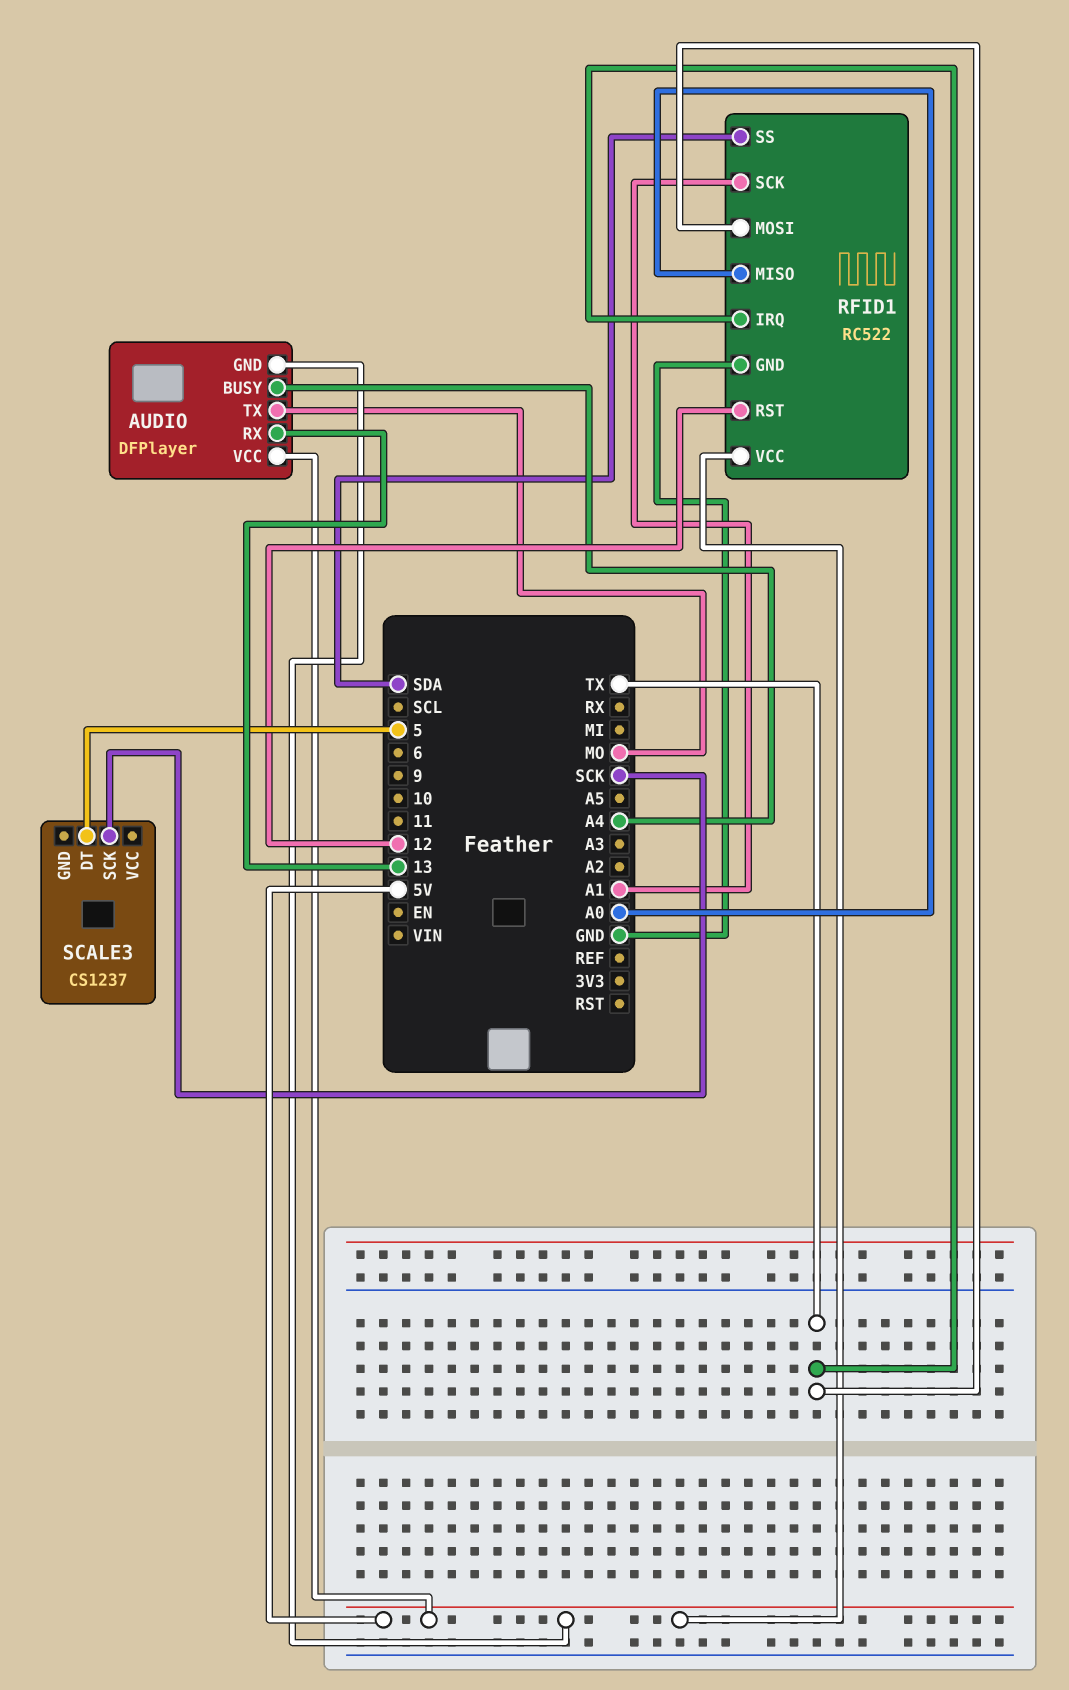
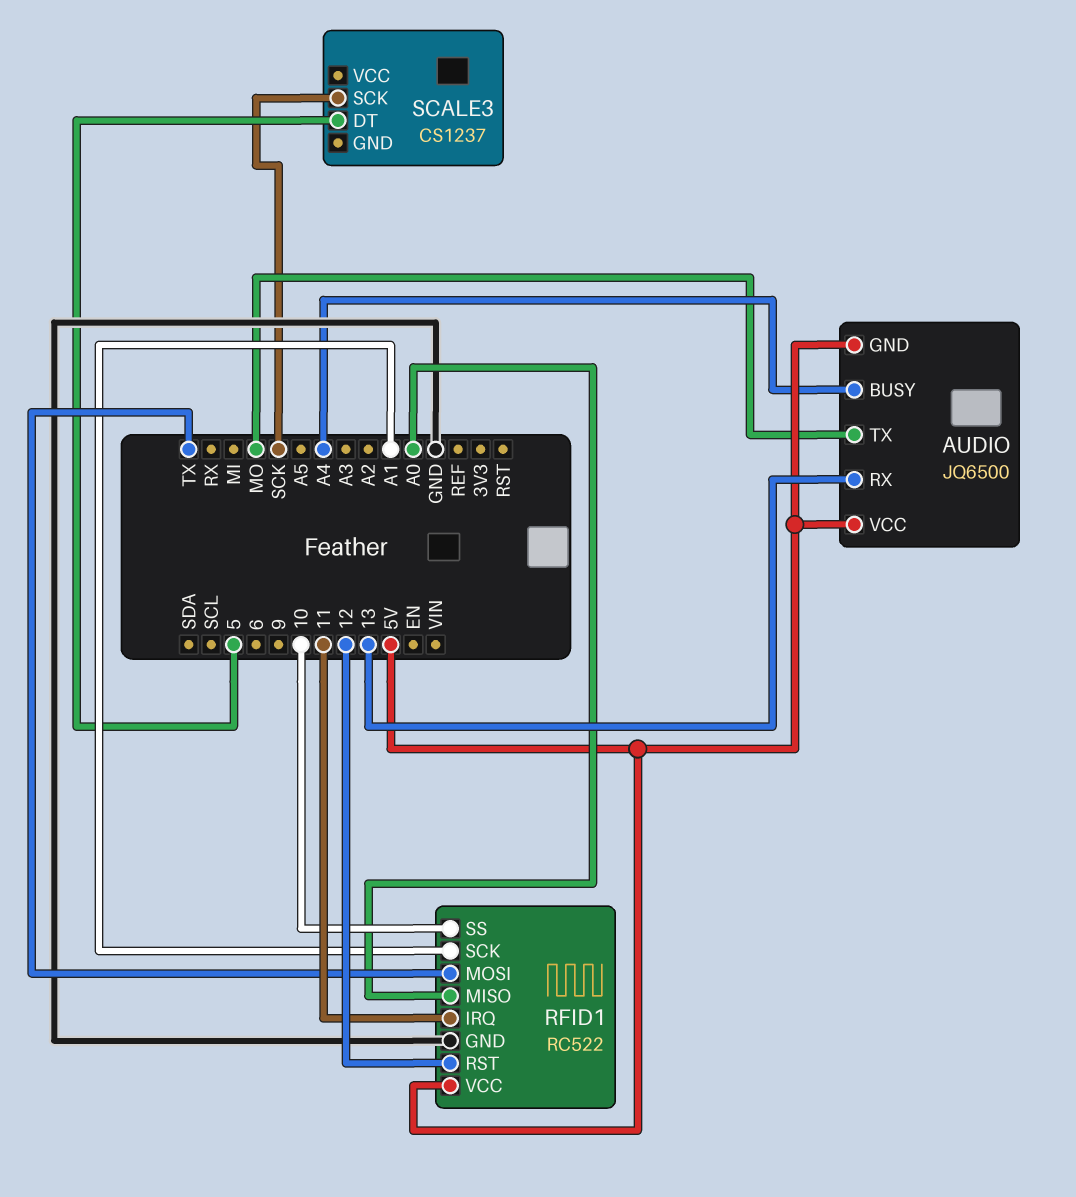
AUDIO: DFPlayer -> JQ6500
RFID1 pin IRQ: TX -> 11
RFID1 pin SS: SDA -> 10

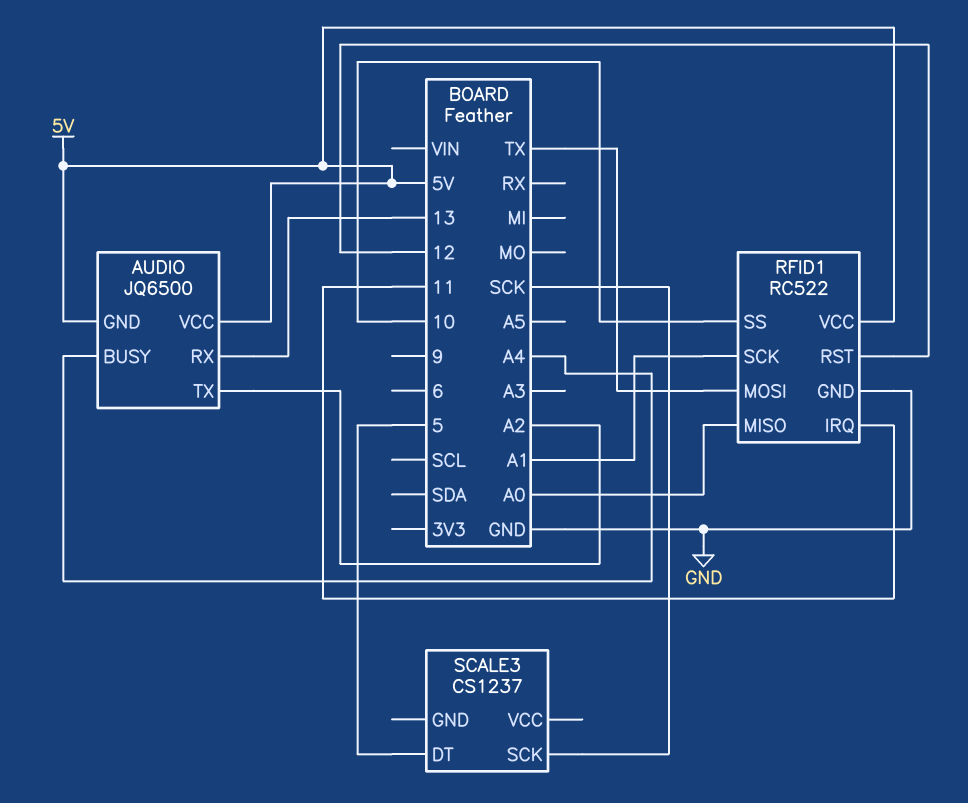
AUDIO pin TX: MO -> A2

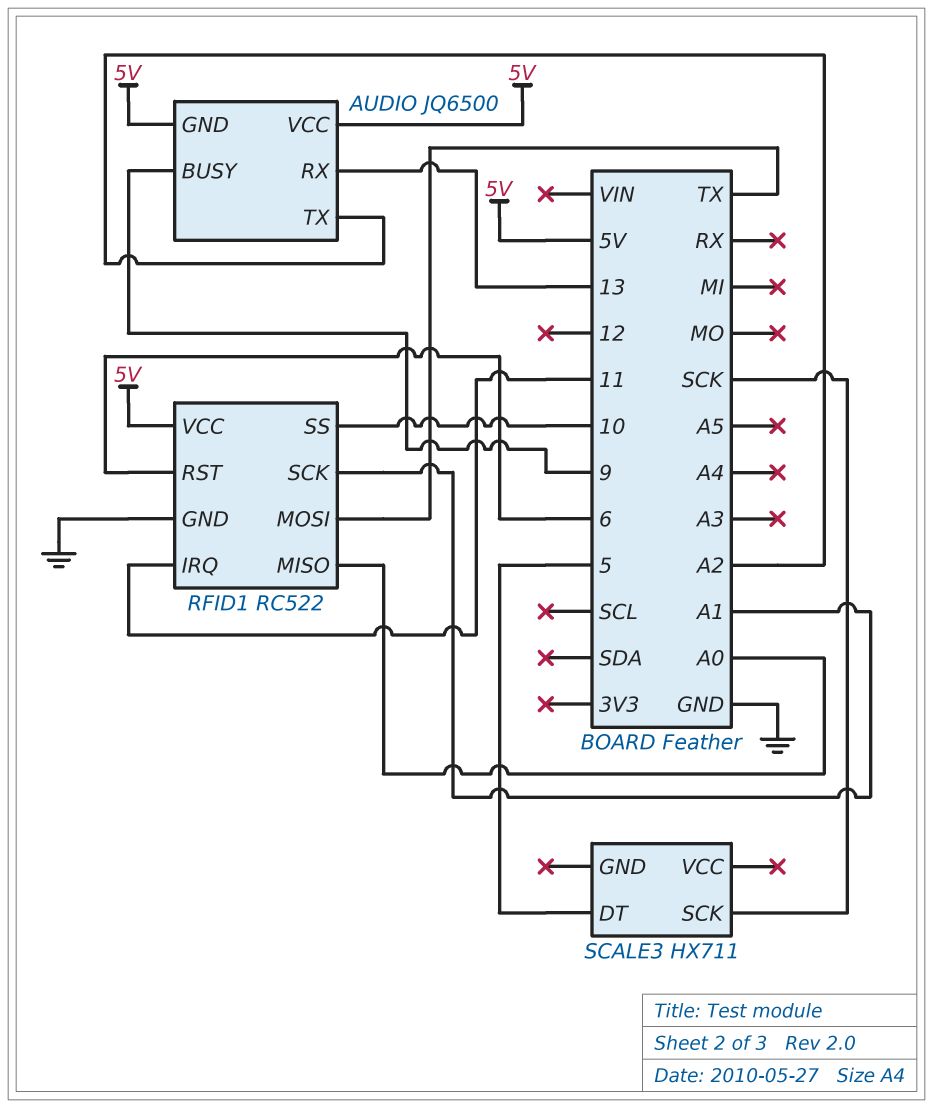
AUDIO pin BUSY: A4 -> 9
RFID1 pin RST: 12 -> 6
SCALE3: CS1237 -> HX711

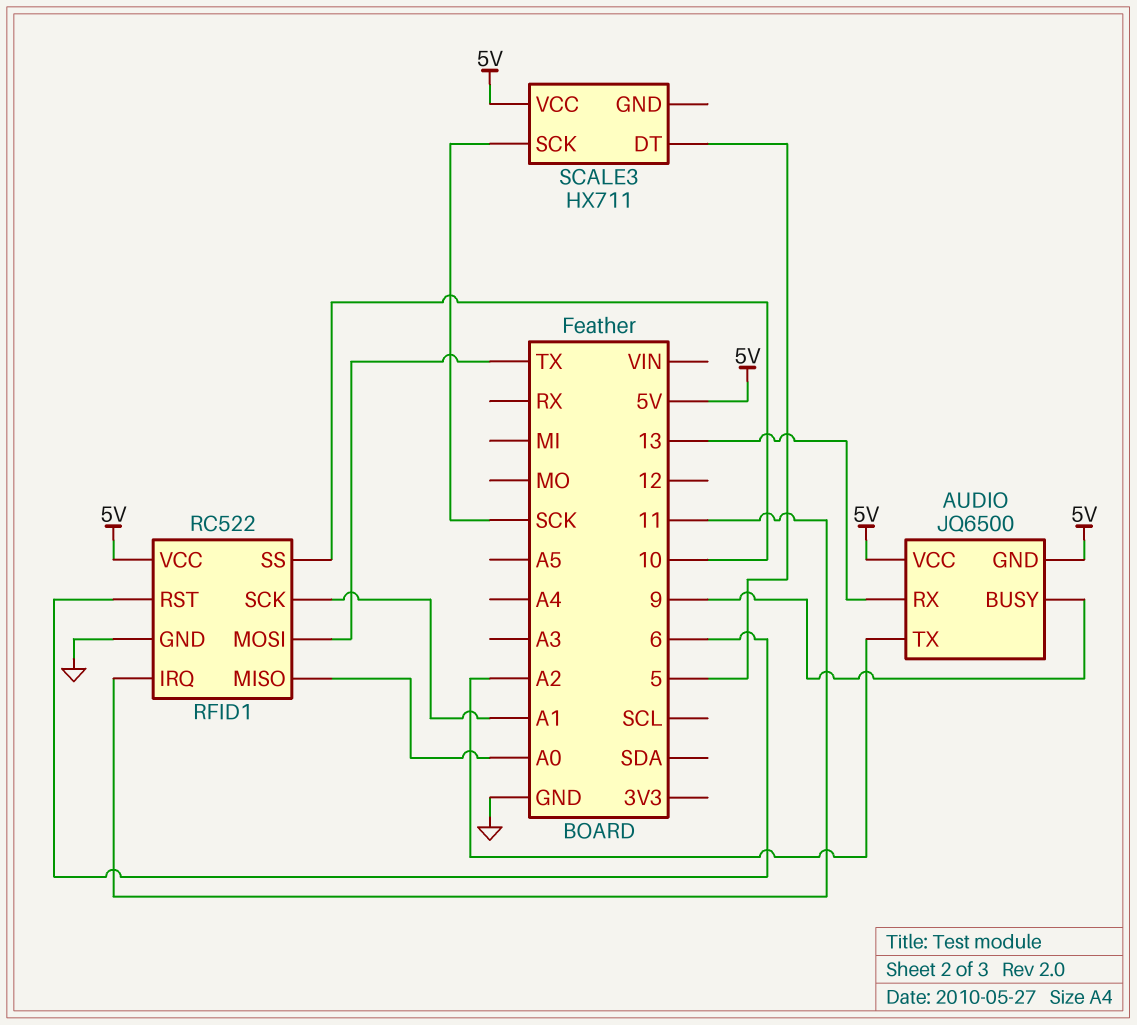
SCALE3 pin VCC: none -> 5V

